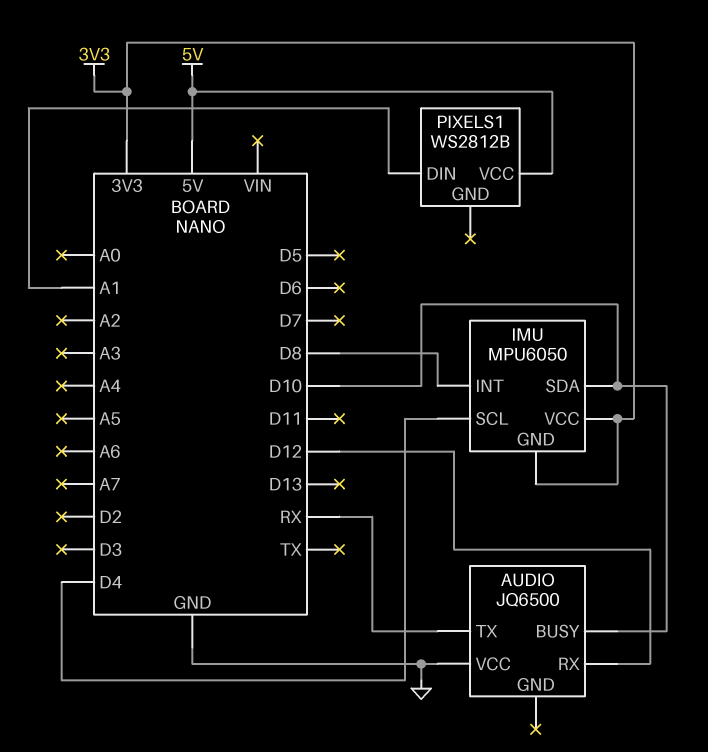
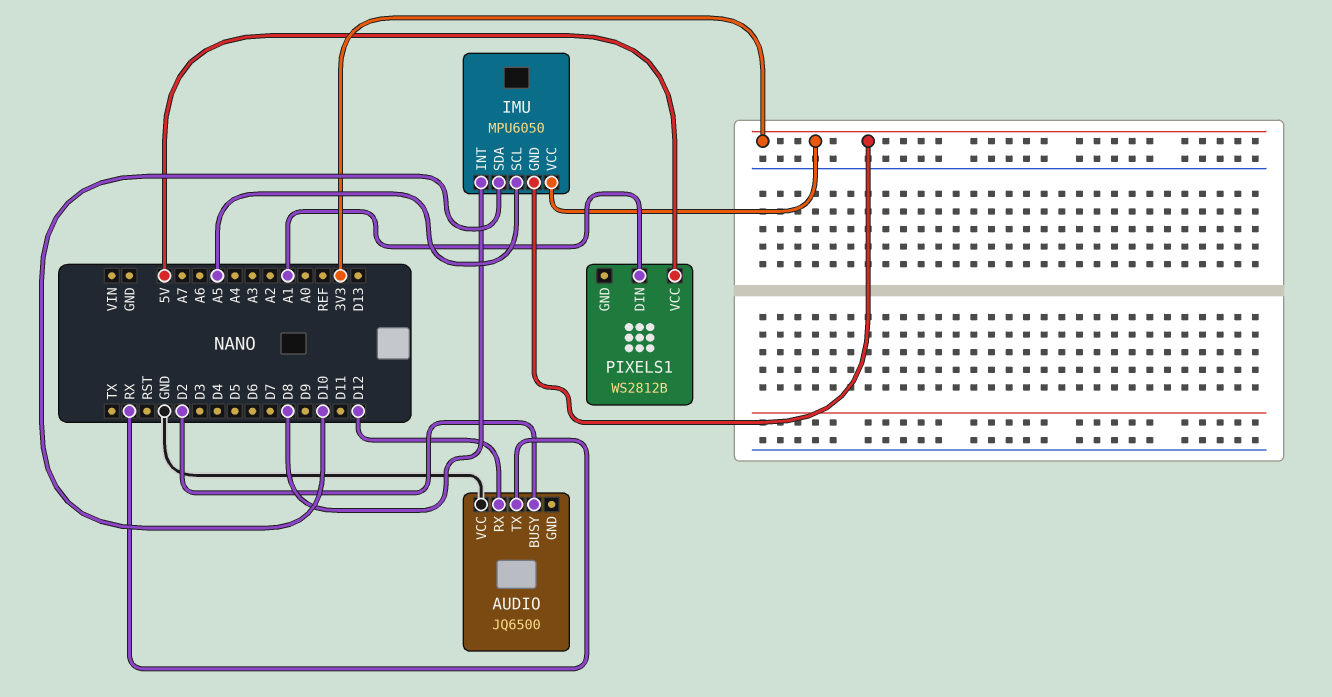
AUDIO pin BUSY: D10 -> D2
IMU pin SCL: D4 -> A5

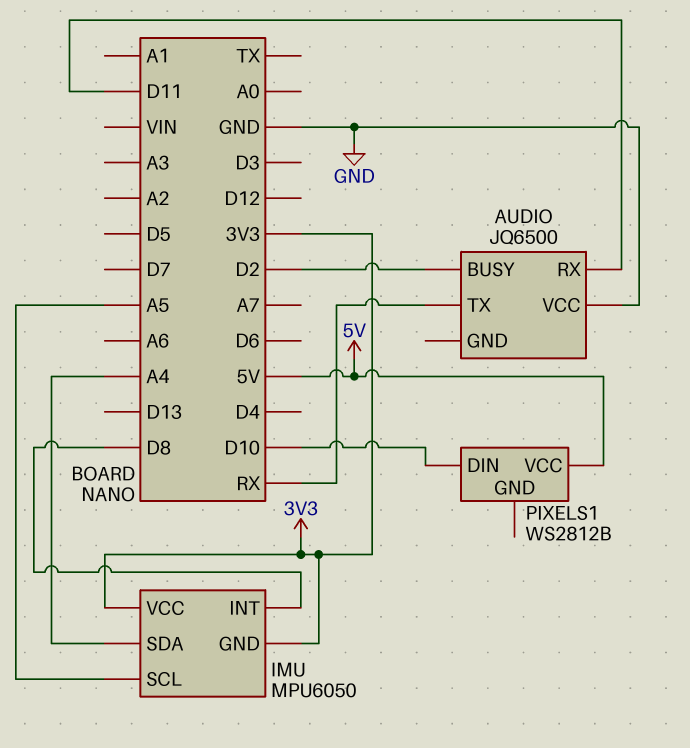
AUDIO pin RX: D12 -> D11
IMU pin SDA: D10 -> A4
PIXELS1 pin DIN: A1 -> D10

